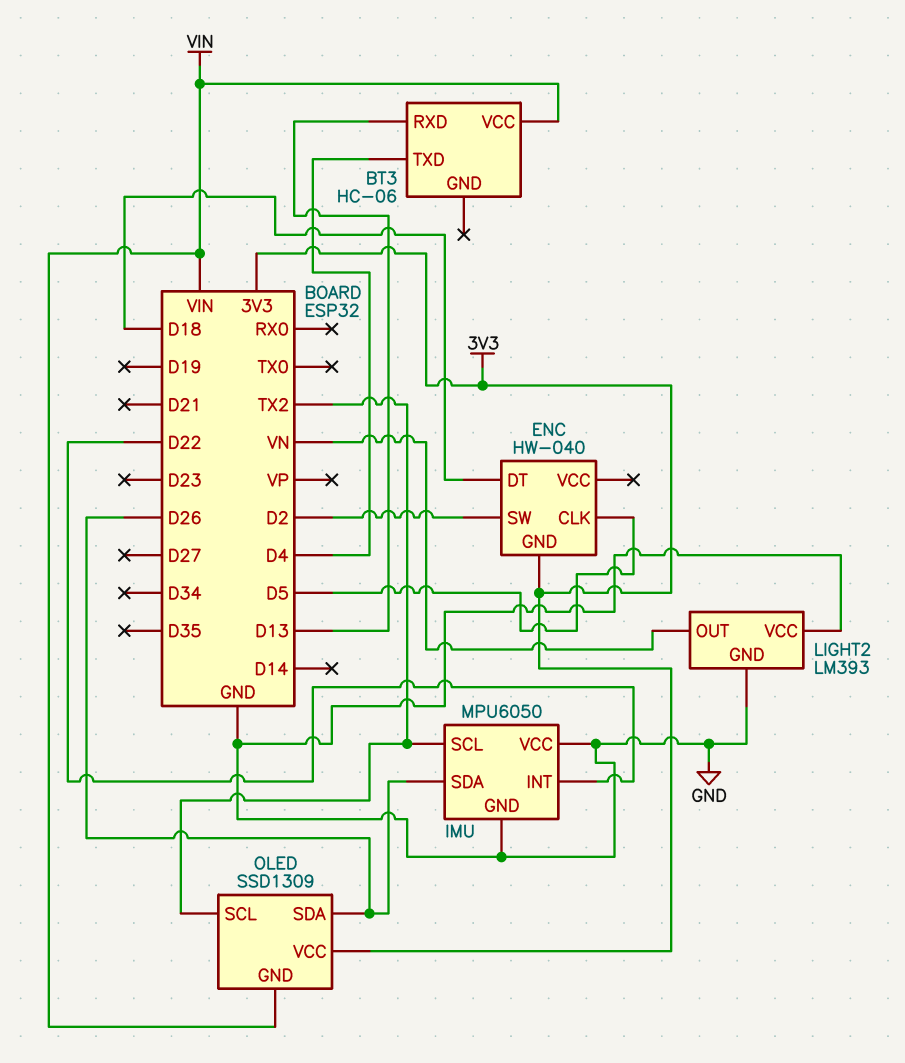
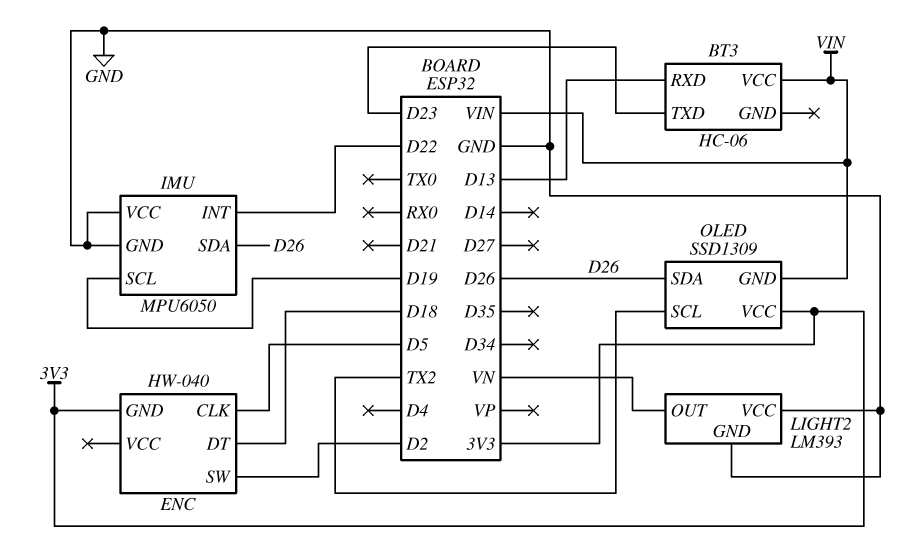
BT3 pin TXD: D4 -> D23
IMU pin SCL: TX2 -> D19

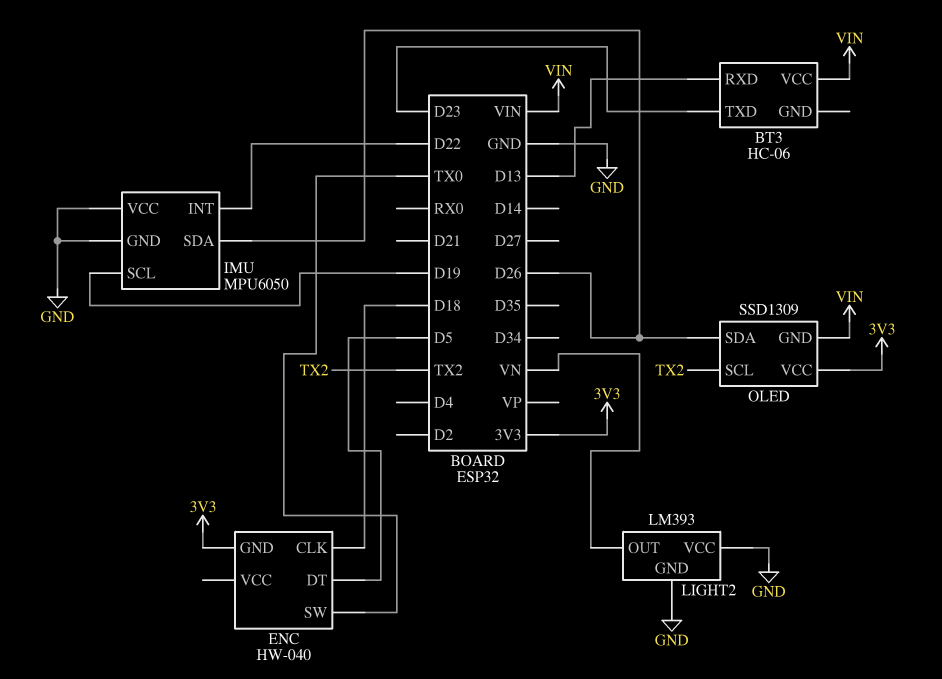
ENC pin CLK: D5 -> D18
ENC pin DT: D18 -> D5
ENC pin SW: D2 -> TX0

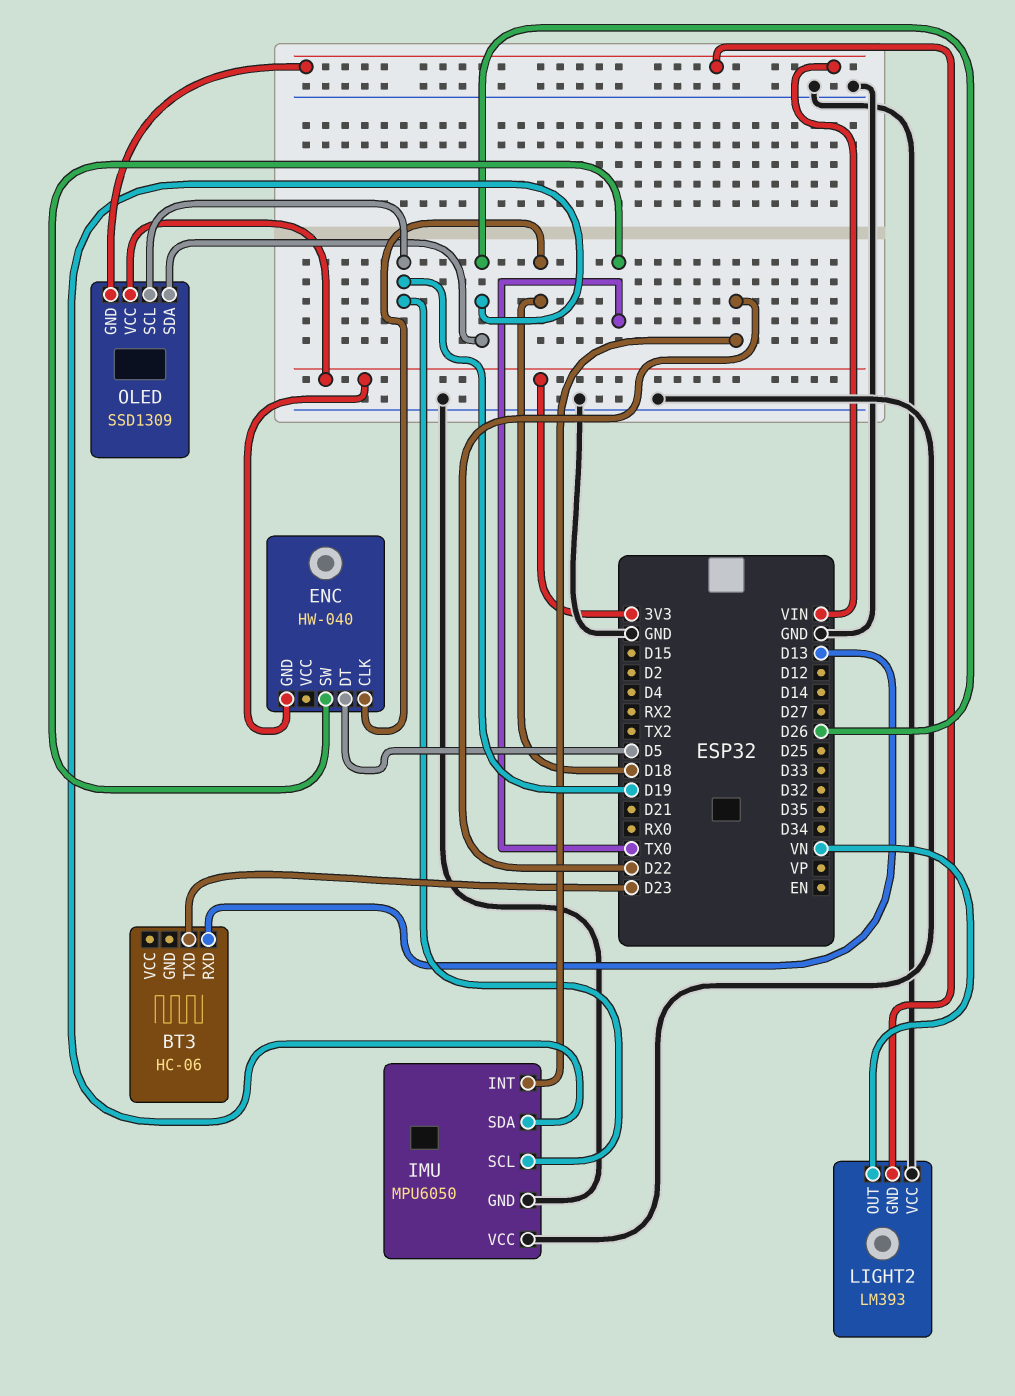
BT3 pin VCC: VIN -> none
LIGHT2 pin GND: GND -> VIN
OLED pin SCL: TX2 -> D19

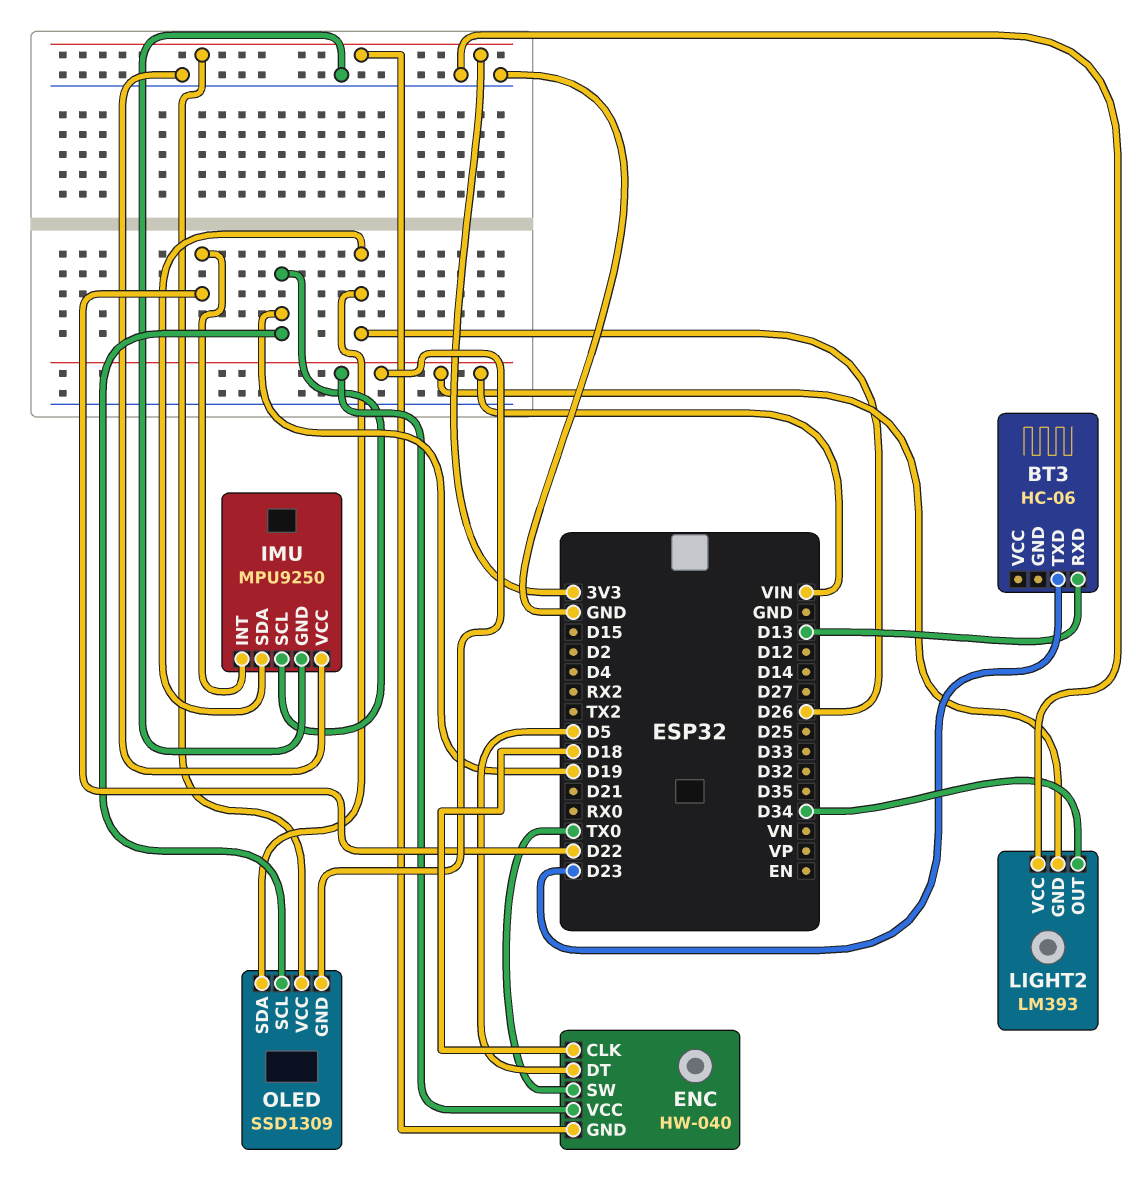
ENC pin VCC: none -> VIN
IMU: MPU6050 -> MPU9250
LIGHT2 pin OUT: VN -> D34

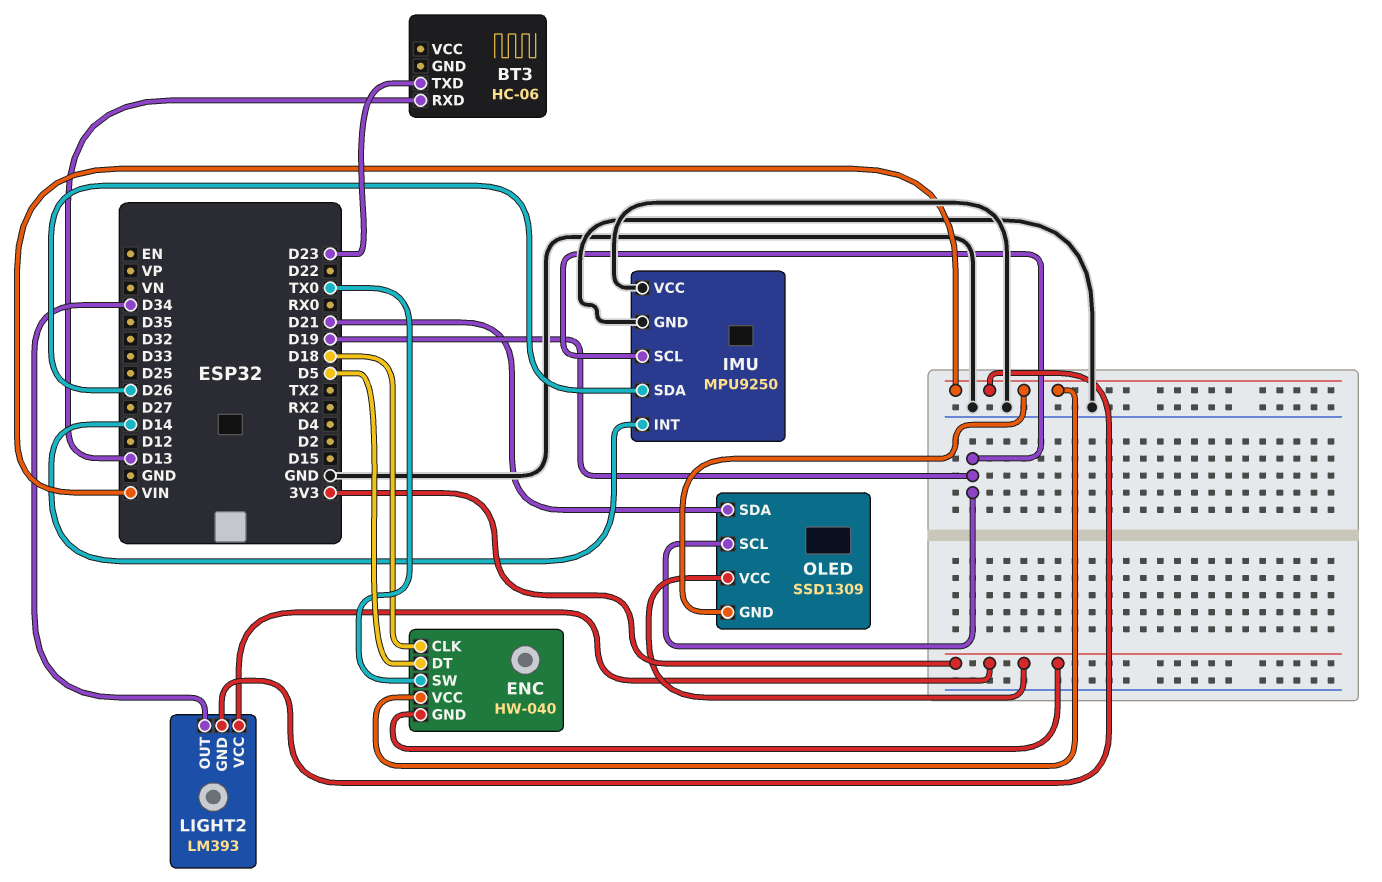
IMU pin INT: D22 -> D14
LIGHT2 pin VCC: GND -> 3V3
OLED pin SDA: D26 -> D21

